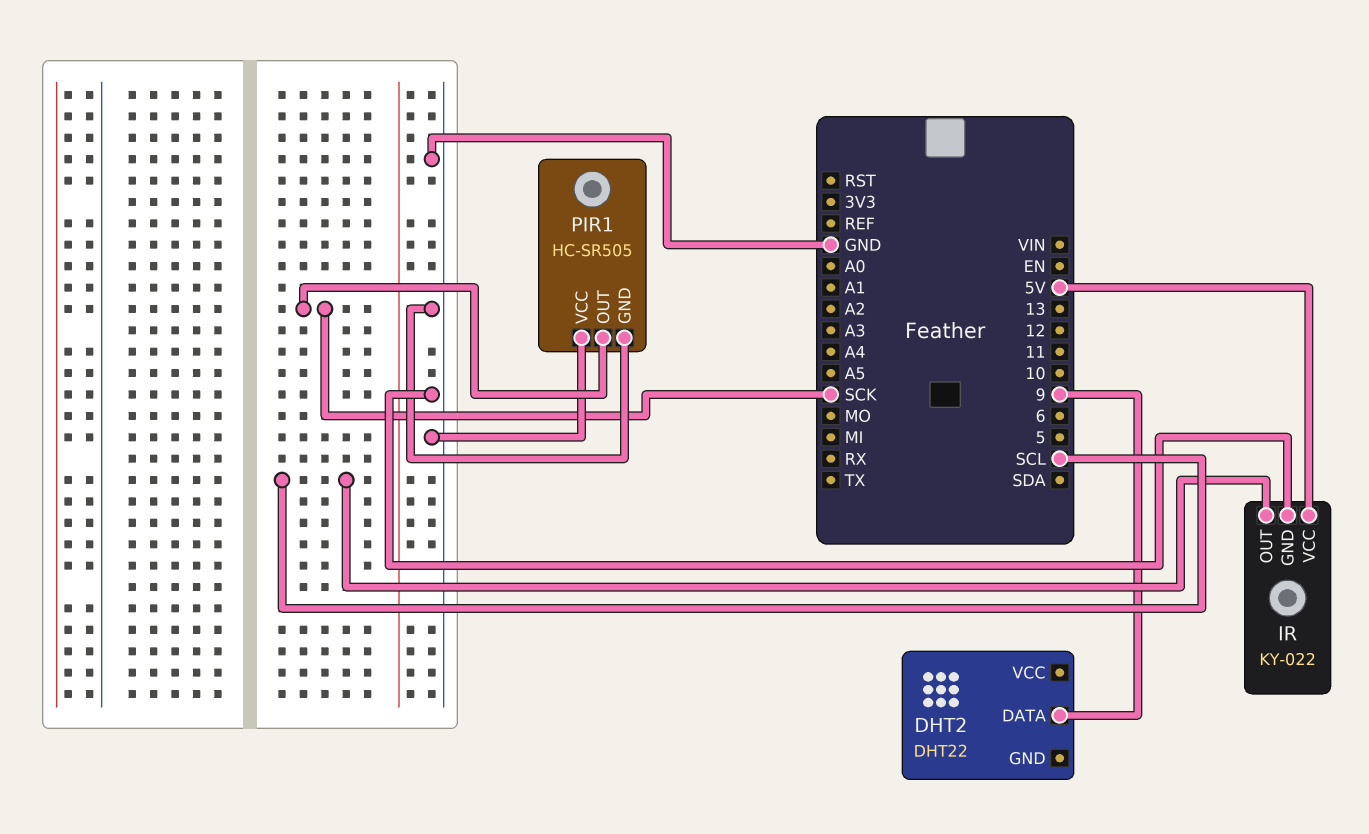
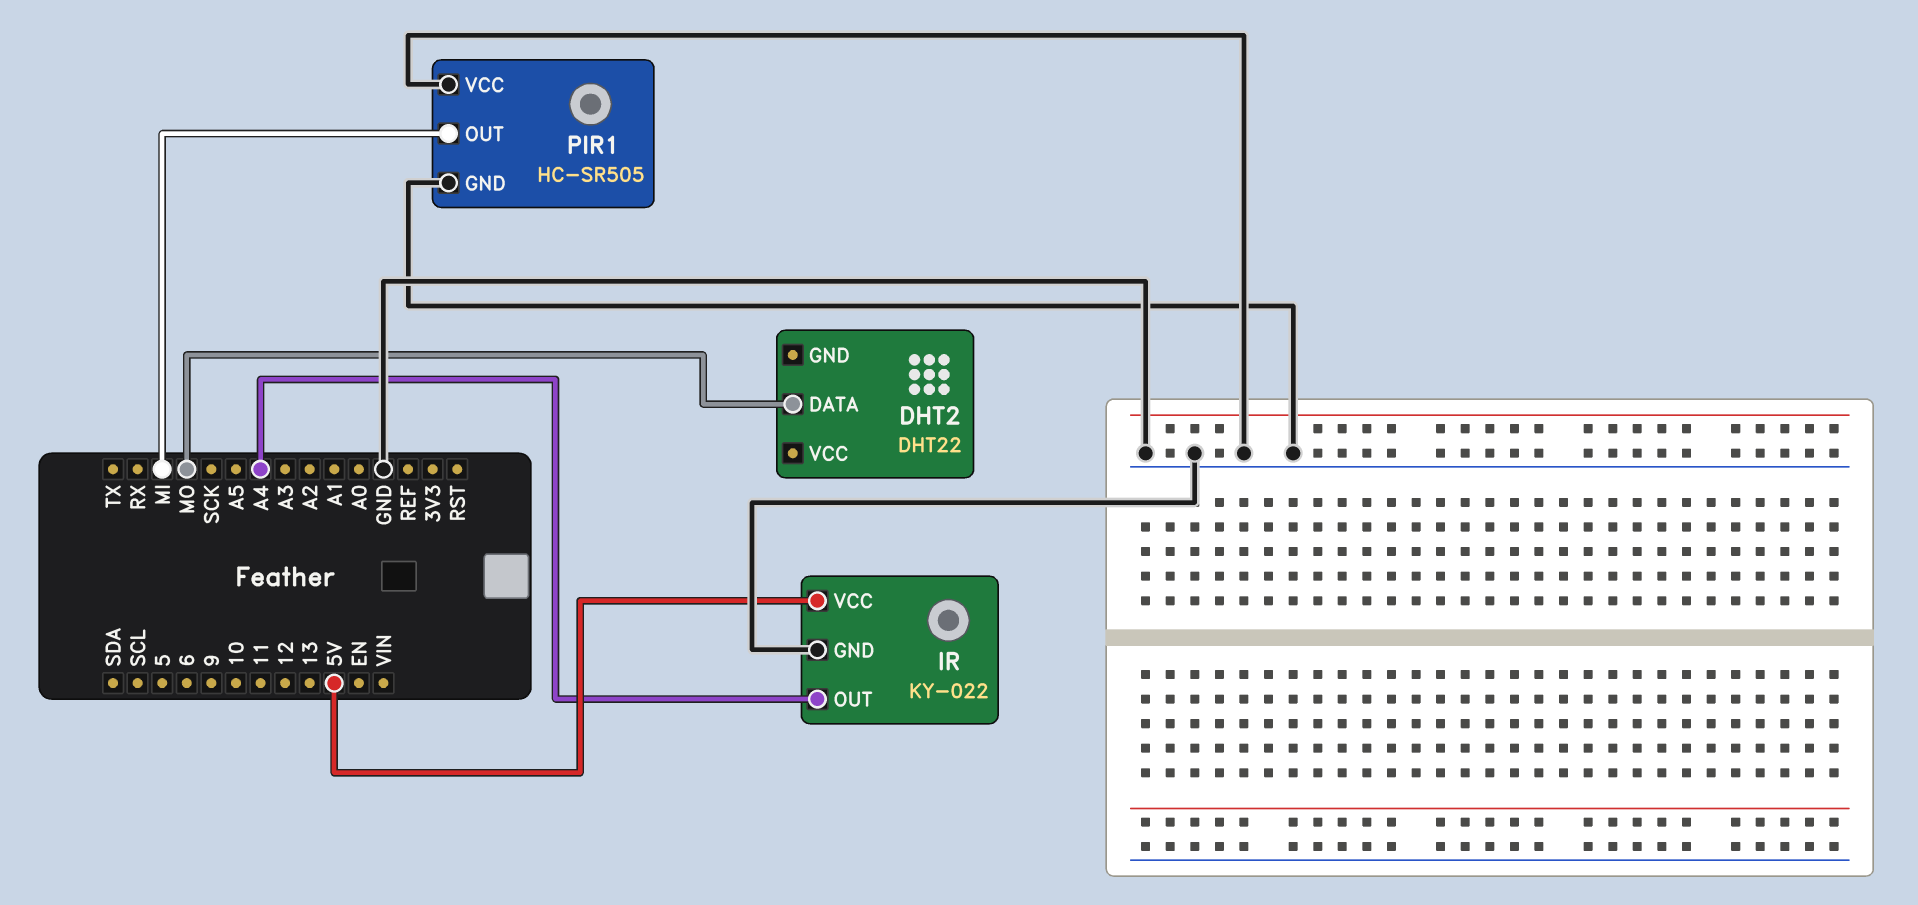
DHT2 pin DATA: 9 -> MO
IR pin OUT: SCL -> A4
PIR1 pin OUT: SCK -> MI

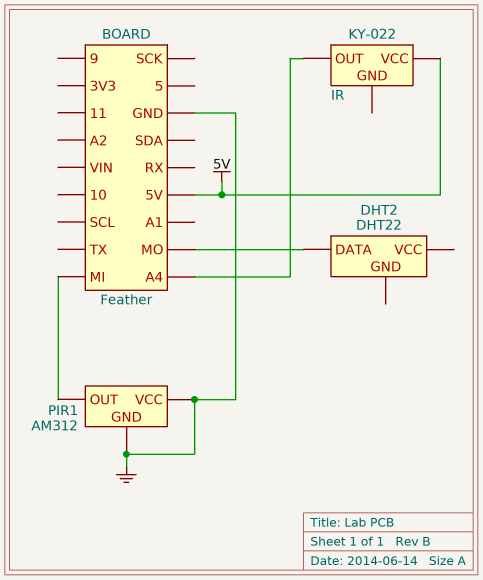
IR pin GND: GND -> none
PIR1: HC-SR505 -> AM312

